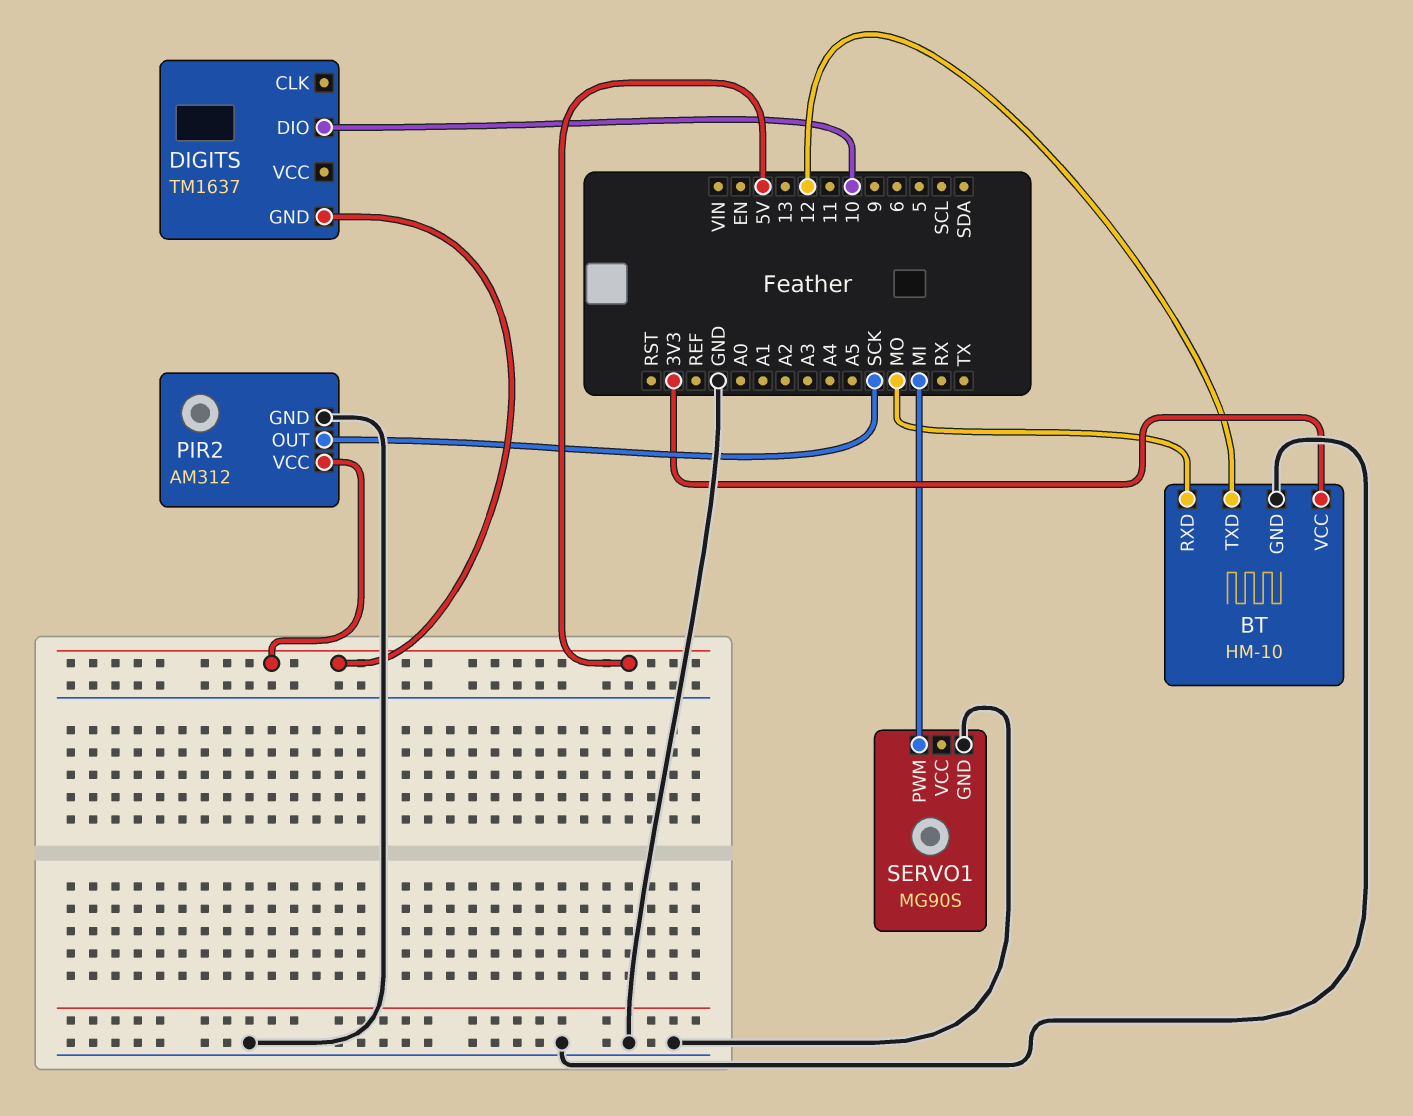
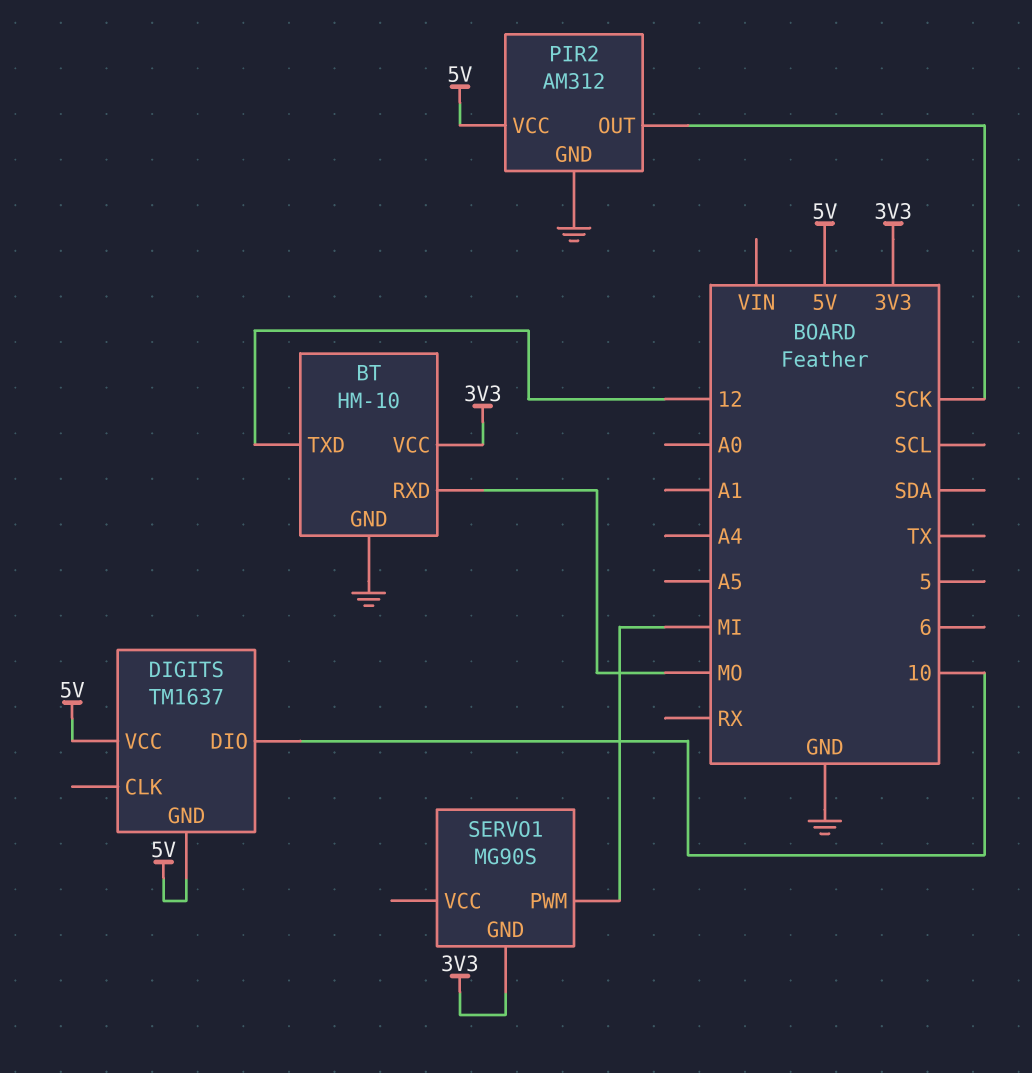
DIGITS pin VCC: none -> 5V
SERVO1 pin GND: GND -> 3V3

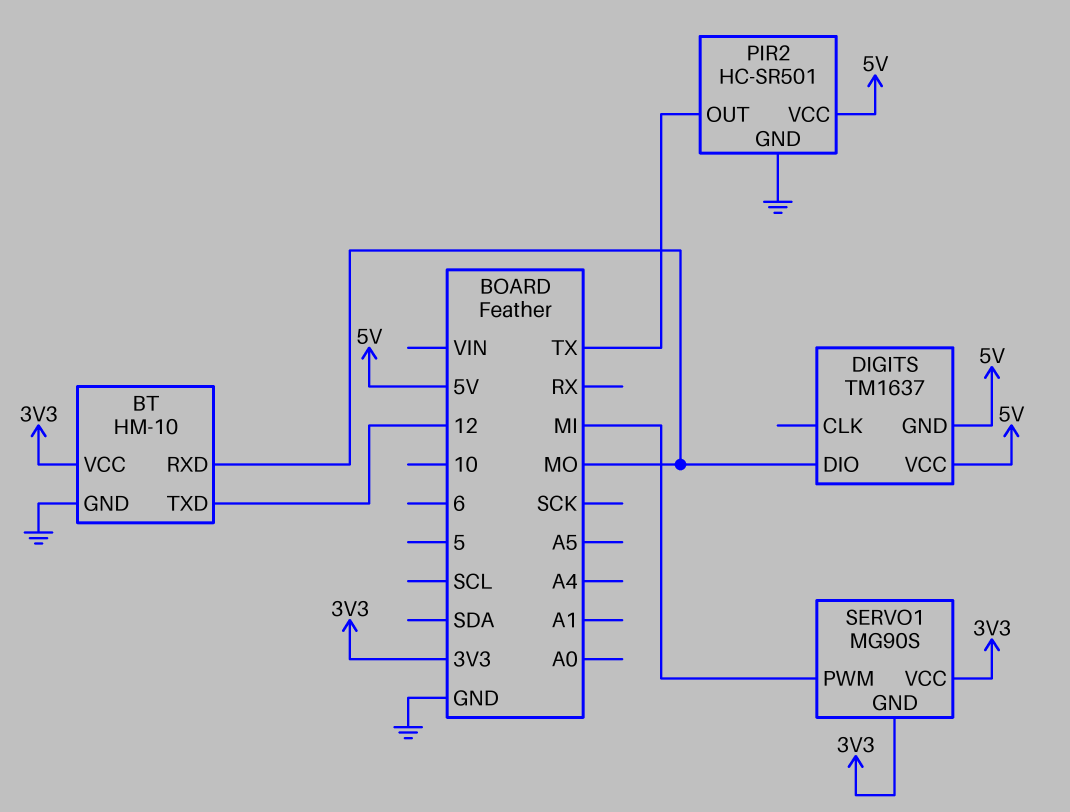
DIGITS pin DIO: 10 -> MO
PIR2: AM312 -> HC-SR501
PIR2 pin OUT: SCK -> TX
SERVO1 pin VCC: none -> 3V3

